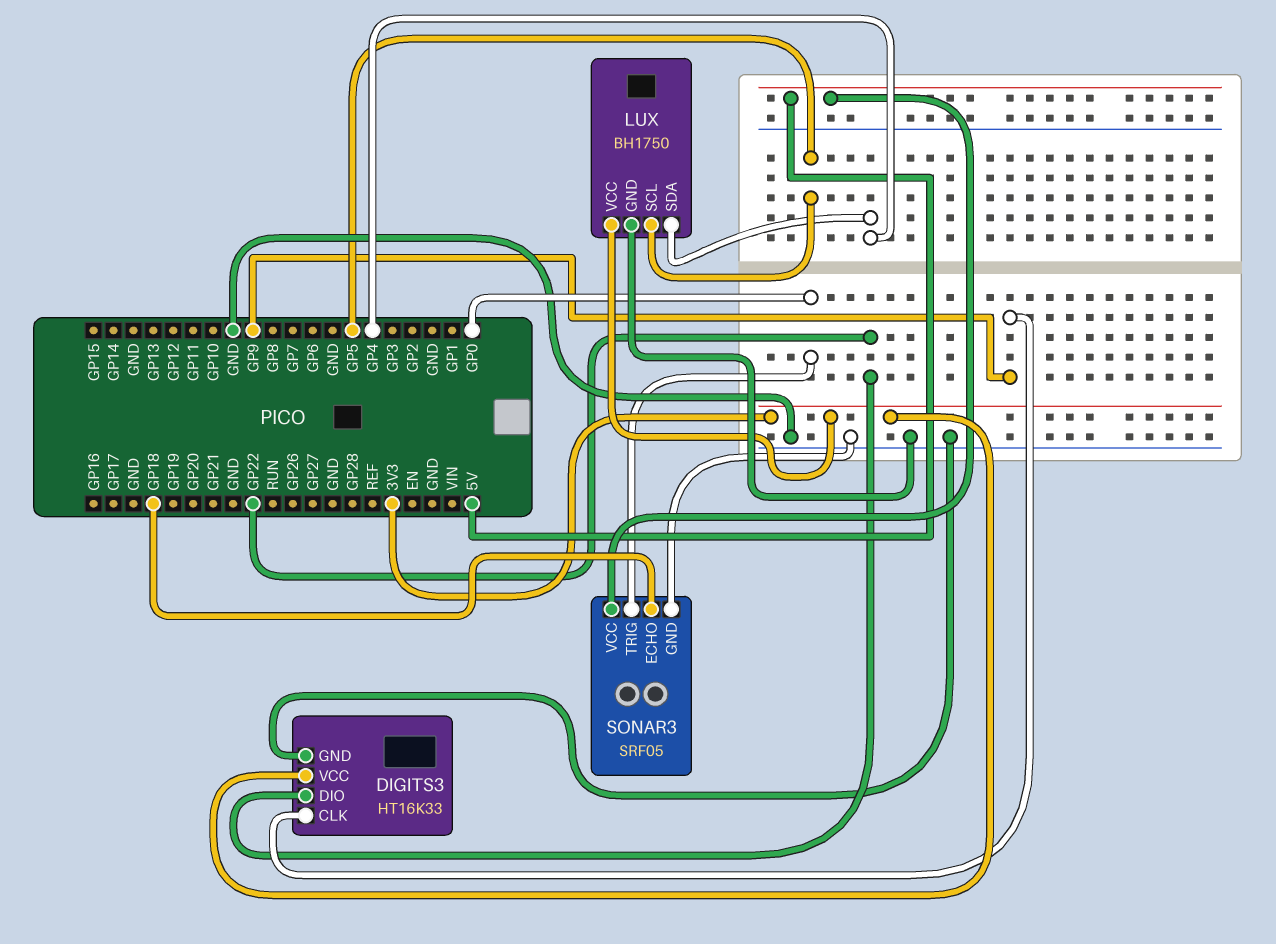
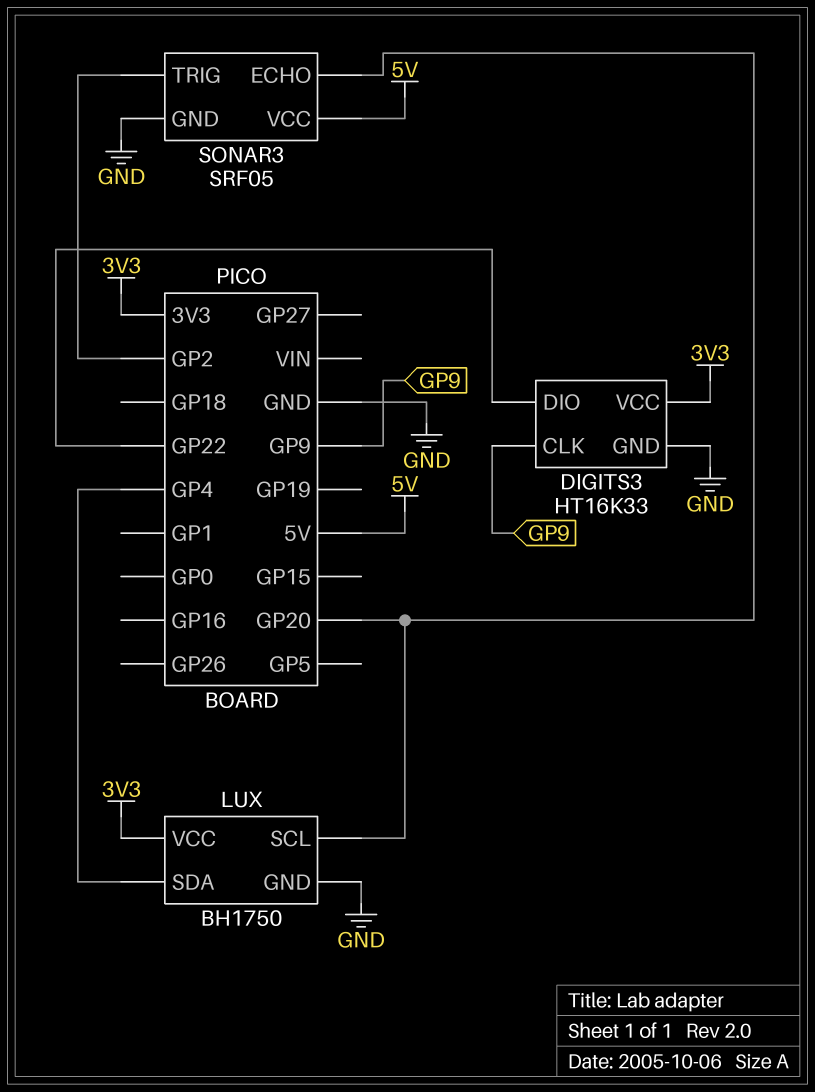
LUX pin SCL: GP5 -> GP20
SONAR3 pin ECHO: GP18 -> GP20
SONAR3 pin TRIG: GP0 -> GP2

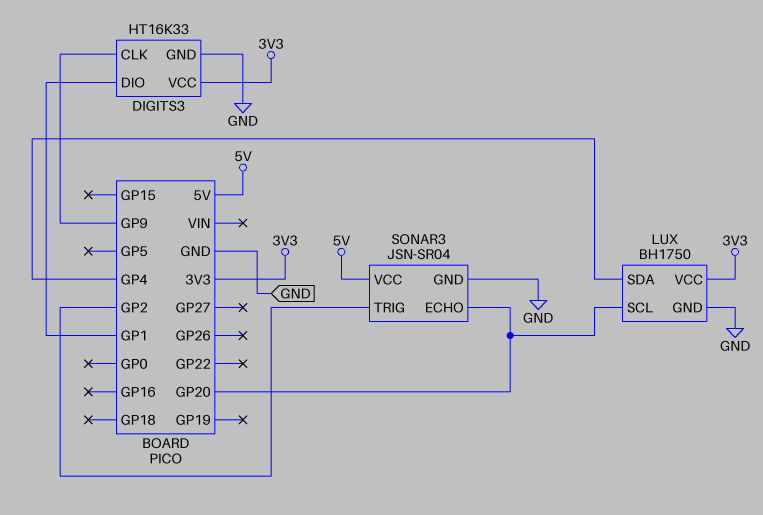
DIGITS3 pin DIO: GP22 -> GP1
SONAR3: SRF05 -> JSN-SR04

